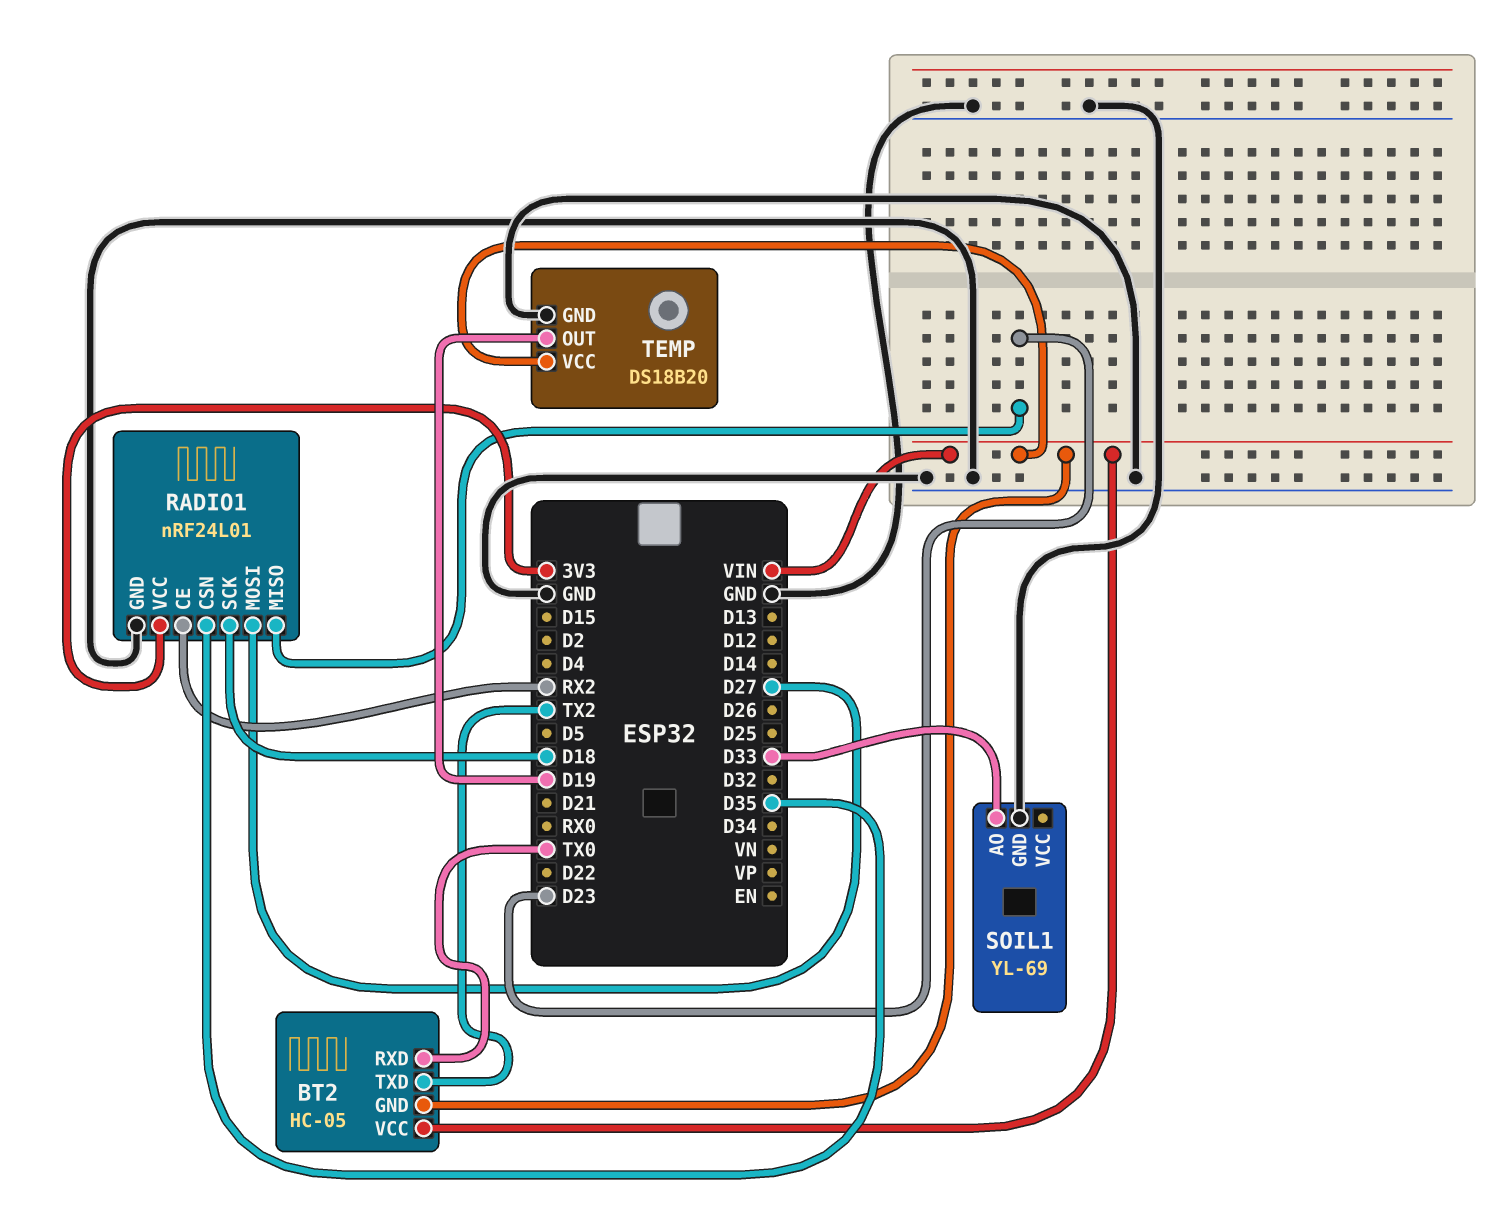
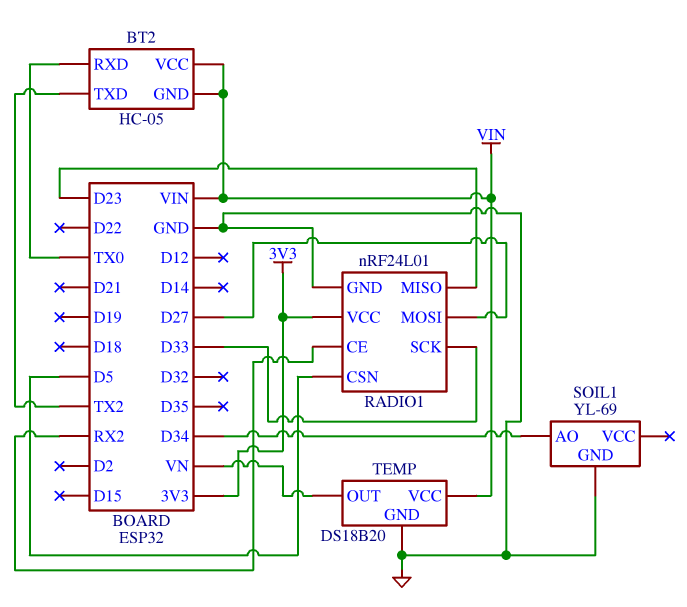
RADIO1 pin CSN: D35 -> D5
RADIO1 pin SCK: D18 -> D33
SOIL1 pin AO: D33 -> D34
TEMP pin OUT: D19 -> VN

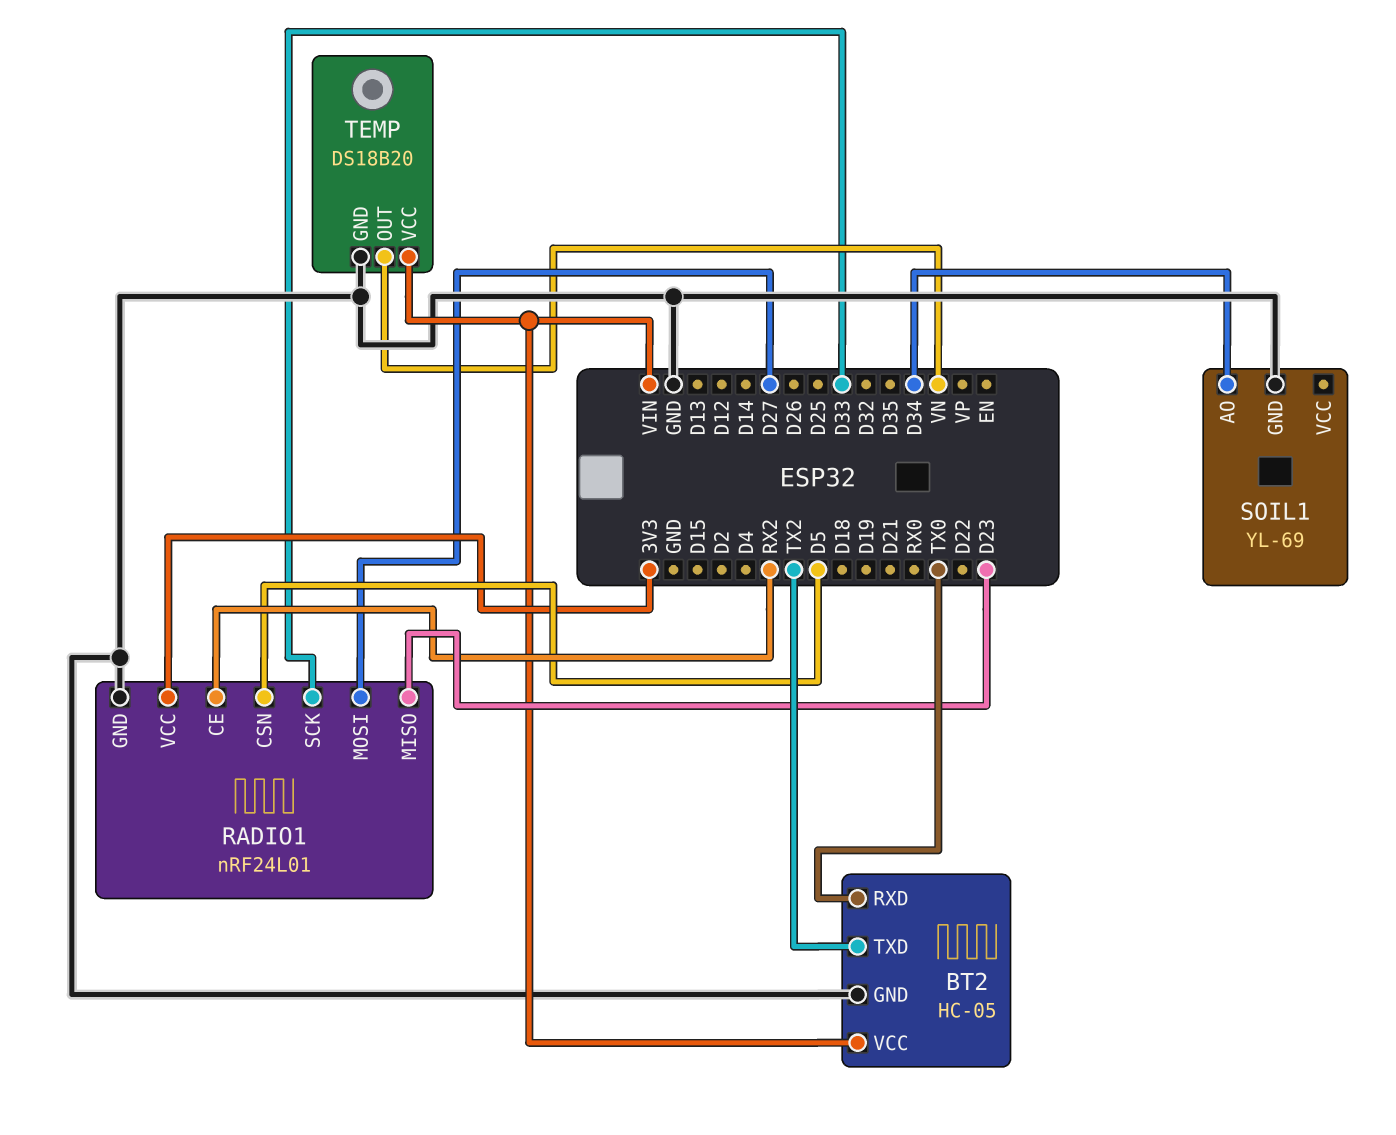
BT2 pin GND: VIN -> GND

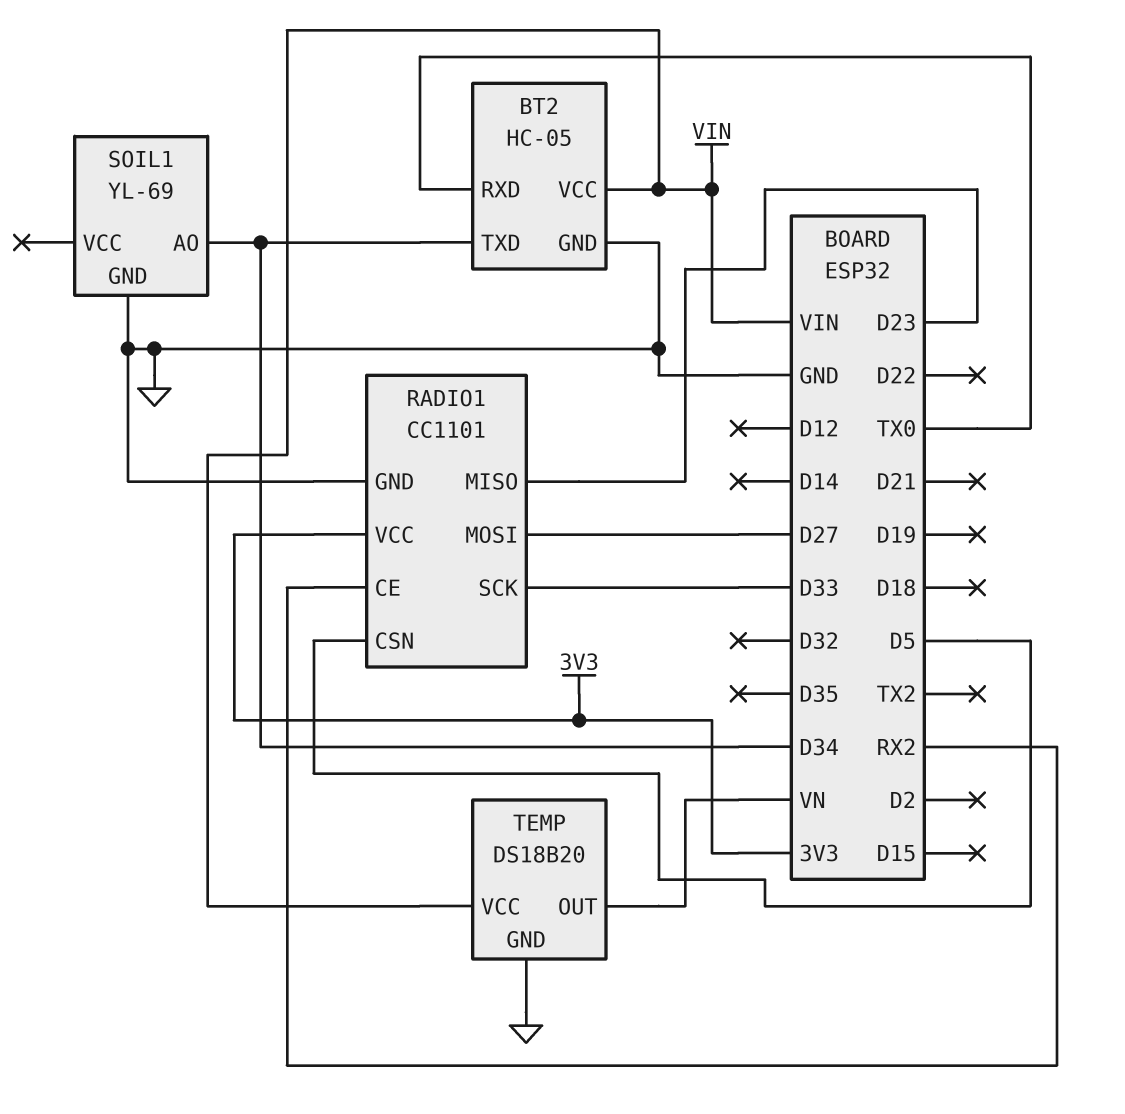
BT2 pin TXD: TX2 -> D34
RADIO1: nRF24L01 -> CC1101

